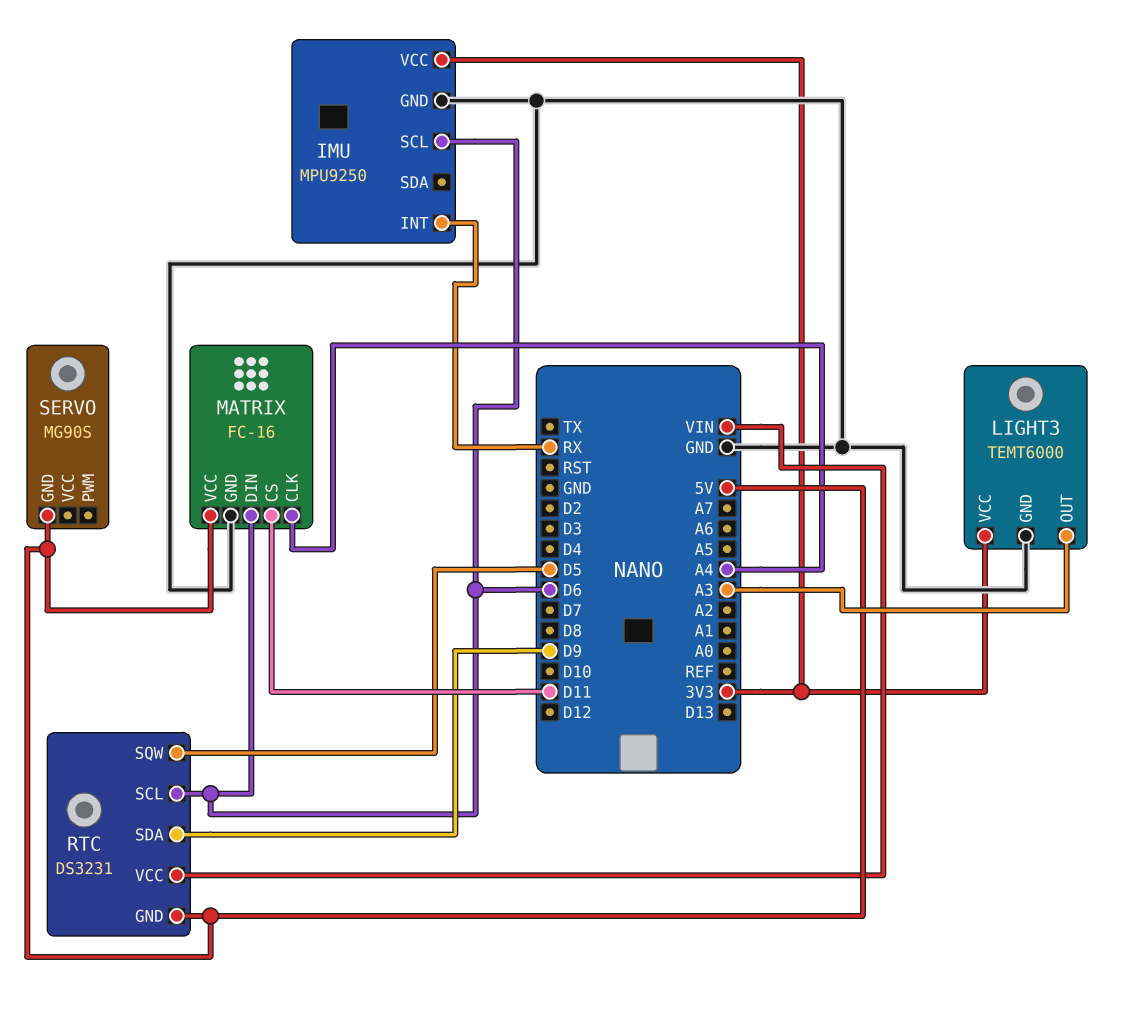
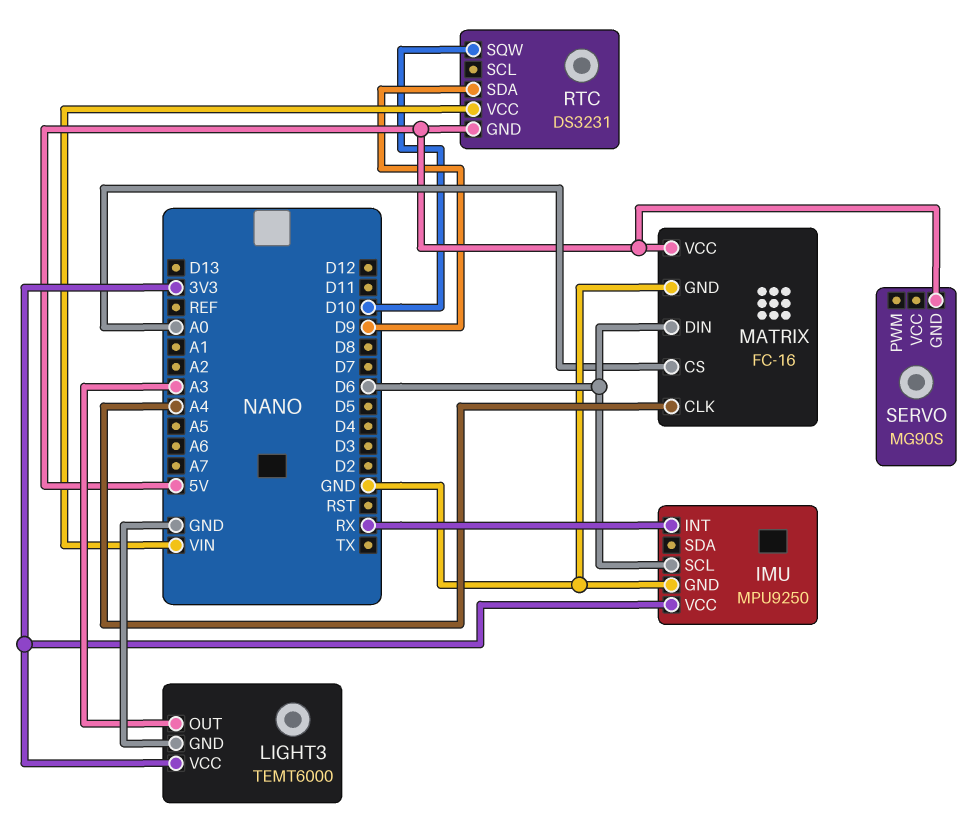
MATRIX pin CS: D11 -> A0
RTC pin SCL: D6 -> none
RTC pin SQW: D5 -> D10

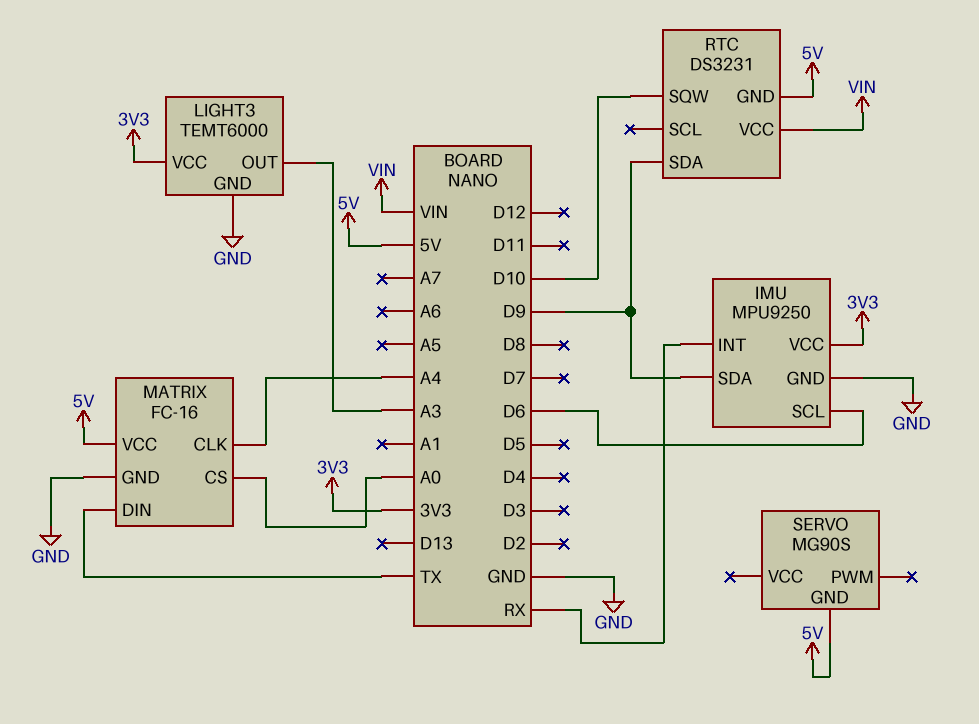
IMU pin SDA: none -> D9
MATRIX pin DIN: D6 -> TX

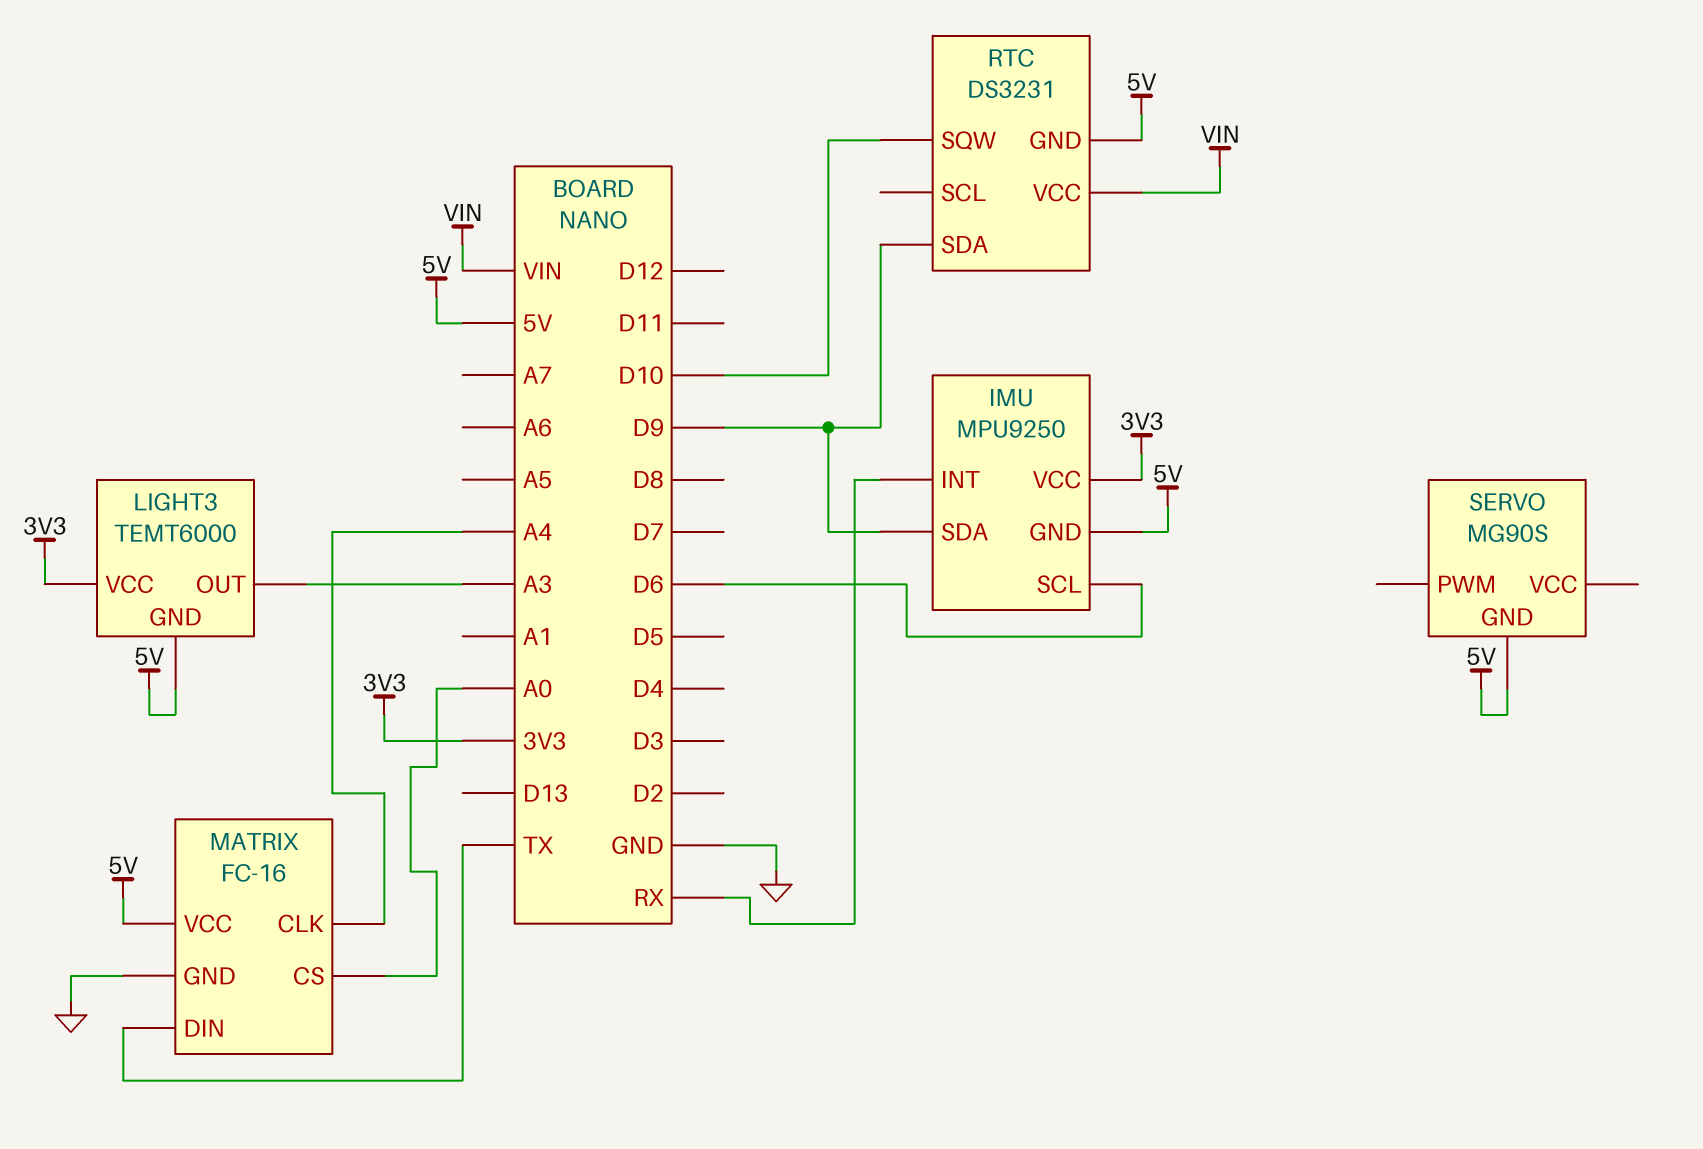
IMU pin GND: GND -> 5V
LIGHT3 pin GND: GND -> 5V

